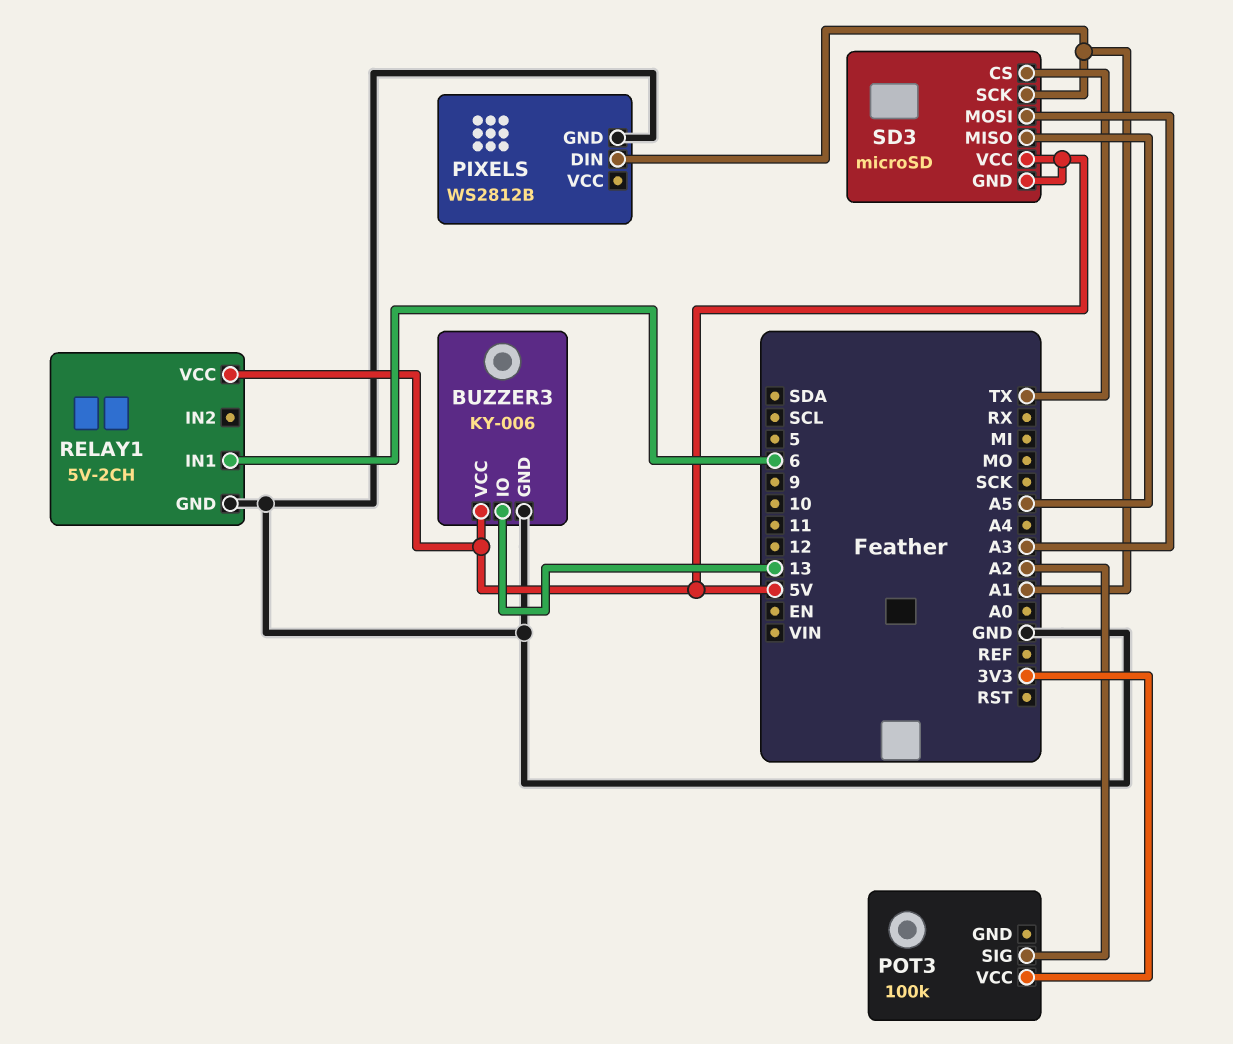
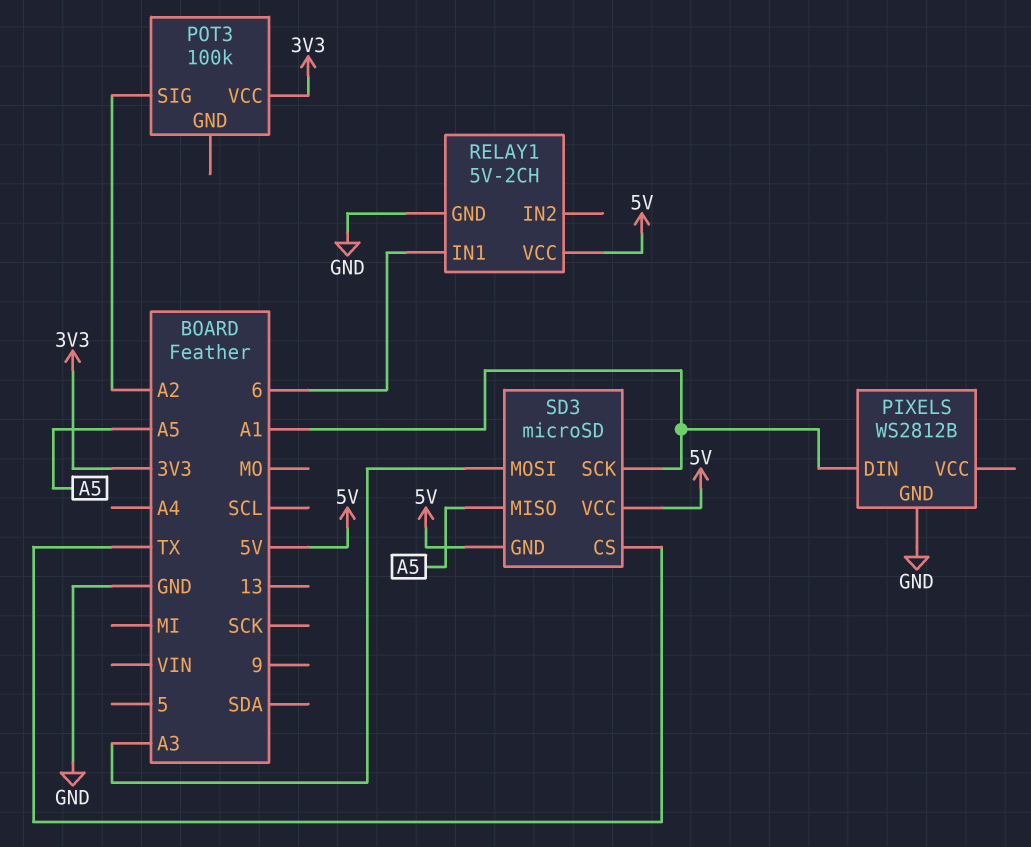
BUZZER3: KY-006 -> none
BUZZER3 pin GND: GND -> none
BUZZER3 pin IO: 13 -> none
BUZZER3 pin VCC: 5V -> none

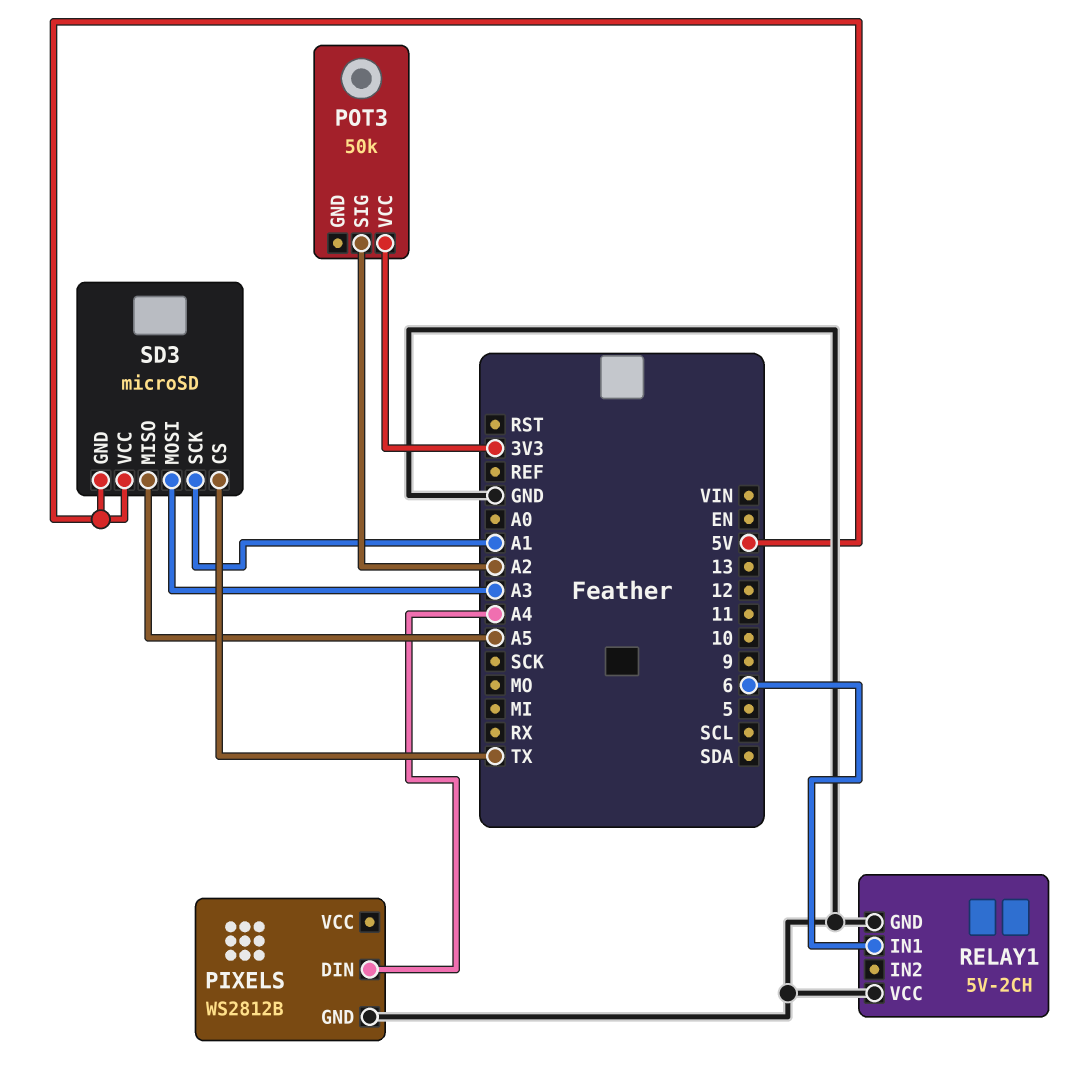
PIXELS pin DIN: A1 -> A4
POT3: 100k -> 50k
RELAY1 pin VCC: 5V -> GND

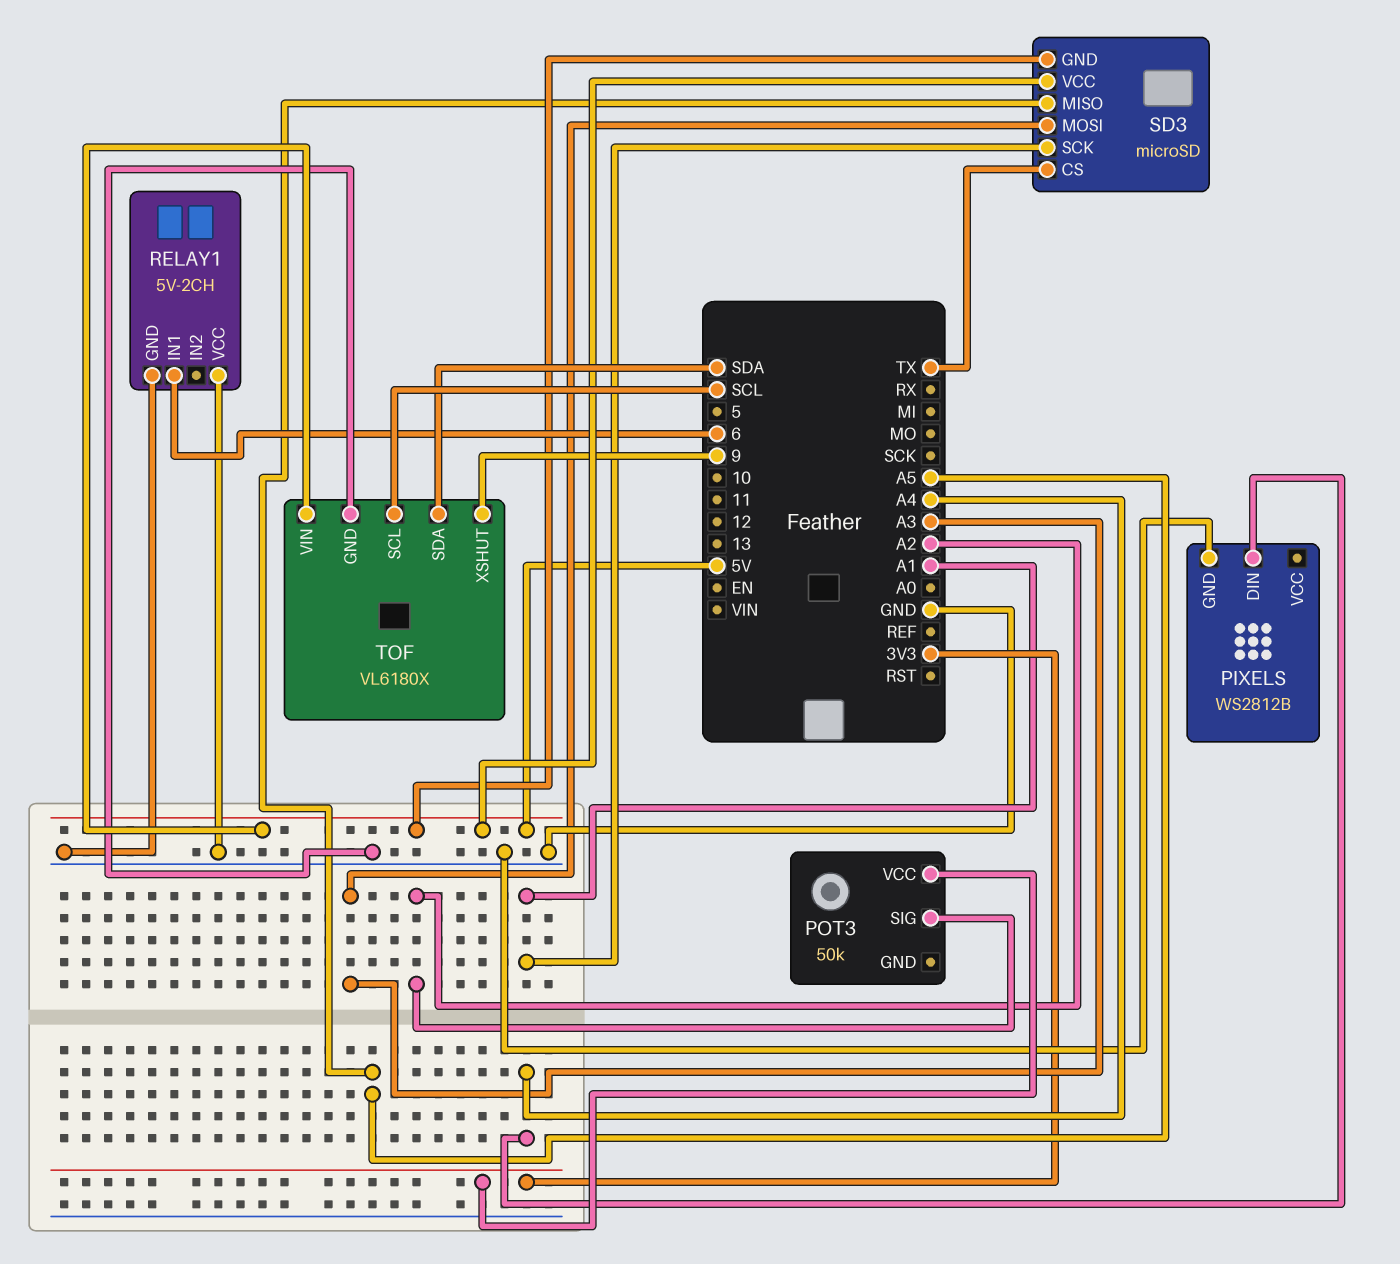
TOF: none -> VL6180X
TOF pin GND: none -> GND
TOF pin SCL: none -> SCL
TOF pin SDA: none -> SDA
TOF pin VIN: none -> 5V
TOF pin XSHUT: none -> 9

